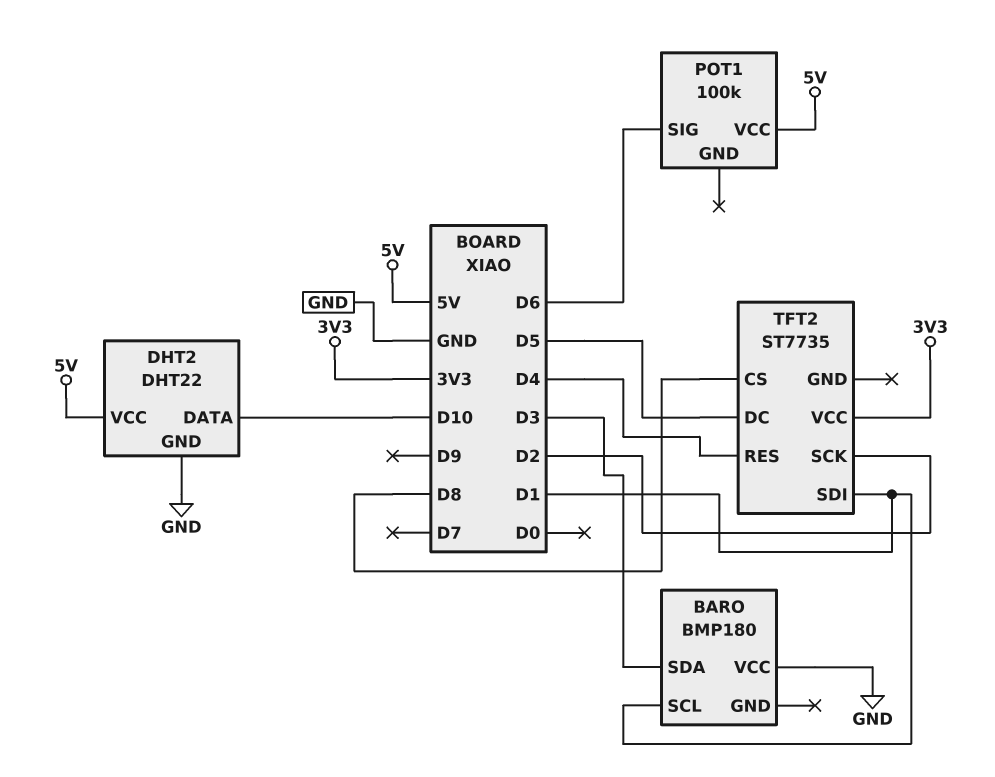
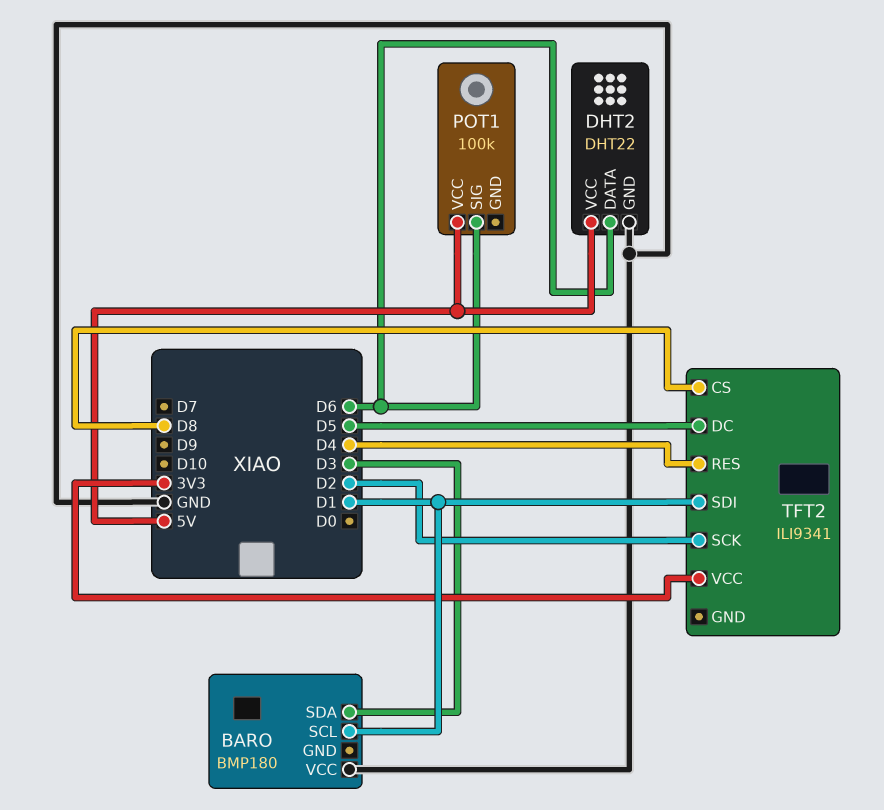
DHT2 pin DATA: D10 -> D6
TFT2: ST7735 -> ILI9341

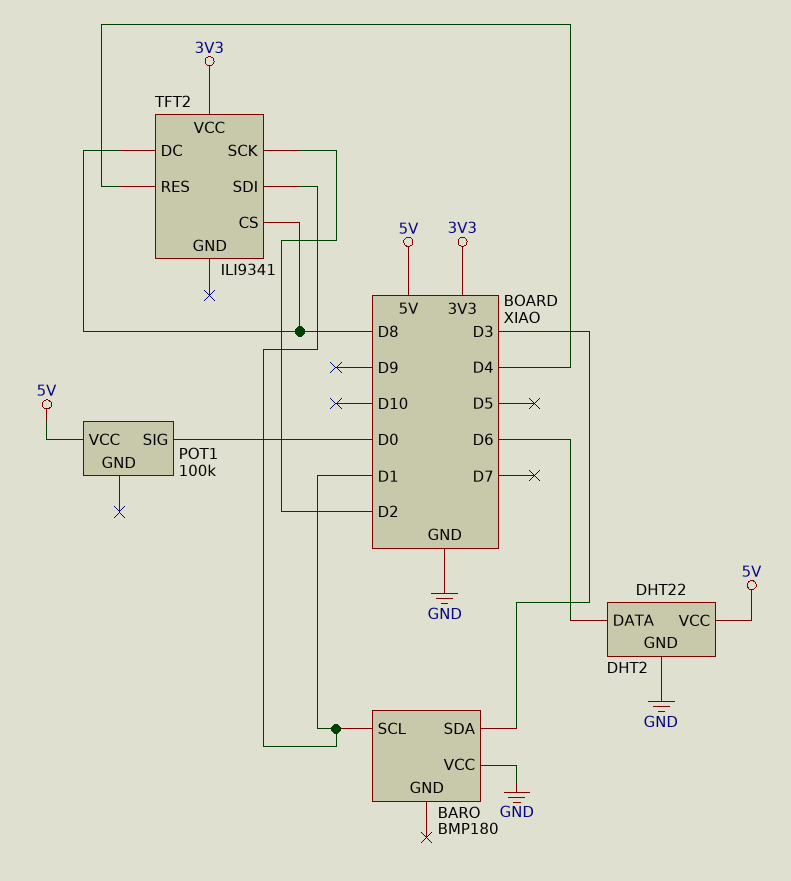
POT1 pin SIG: D6 -> D0
TFT2 pin DC: D5 -> D8

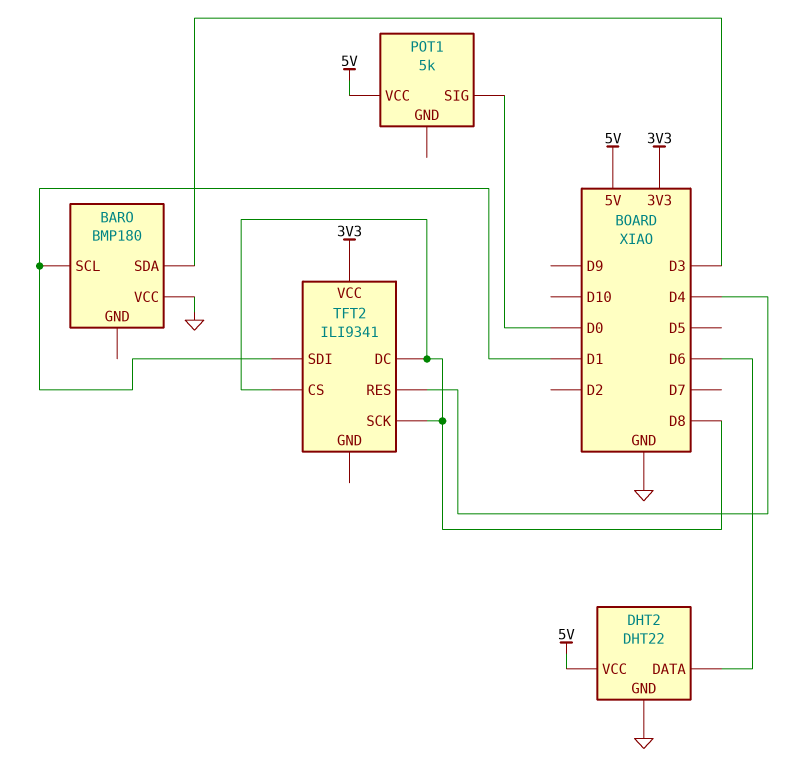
POT1: 100k -> 5k
TFT2 pin SCK: D2 -> D8

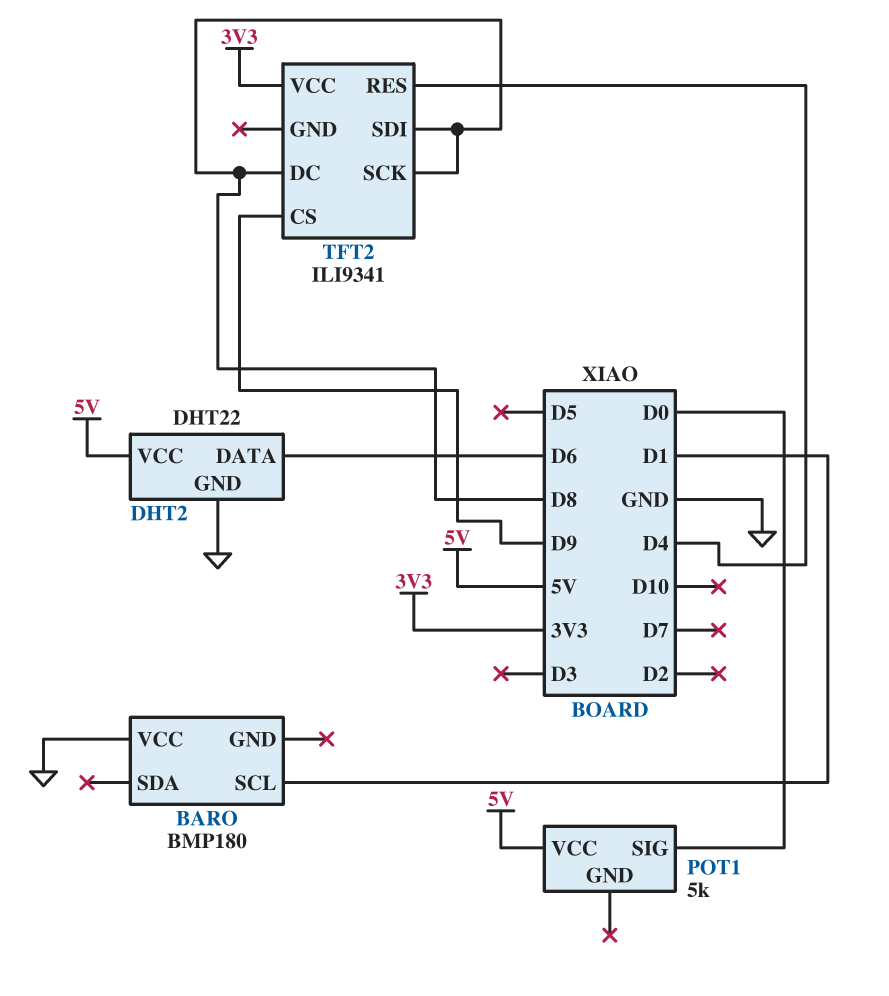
BARO pin SDA: D3 -> none
TFT2 pin CS: D8 -> D9
TFT2 pin SDI: D1 -> D8

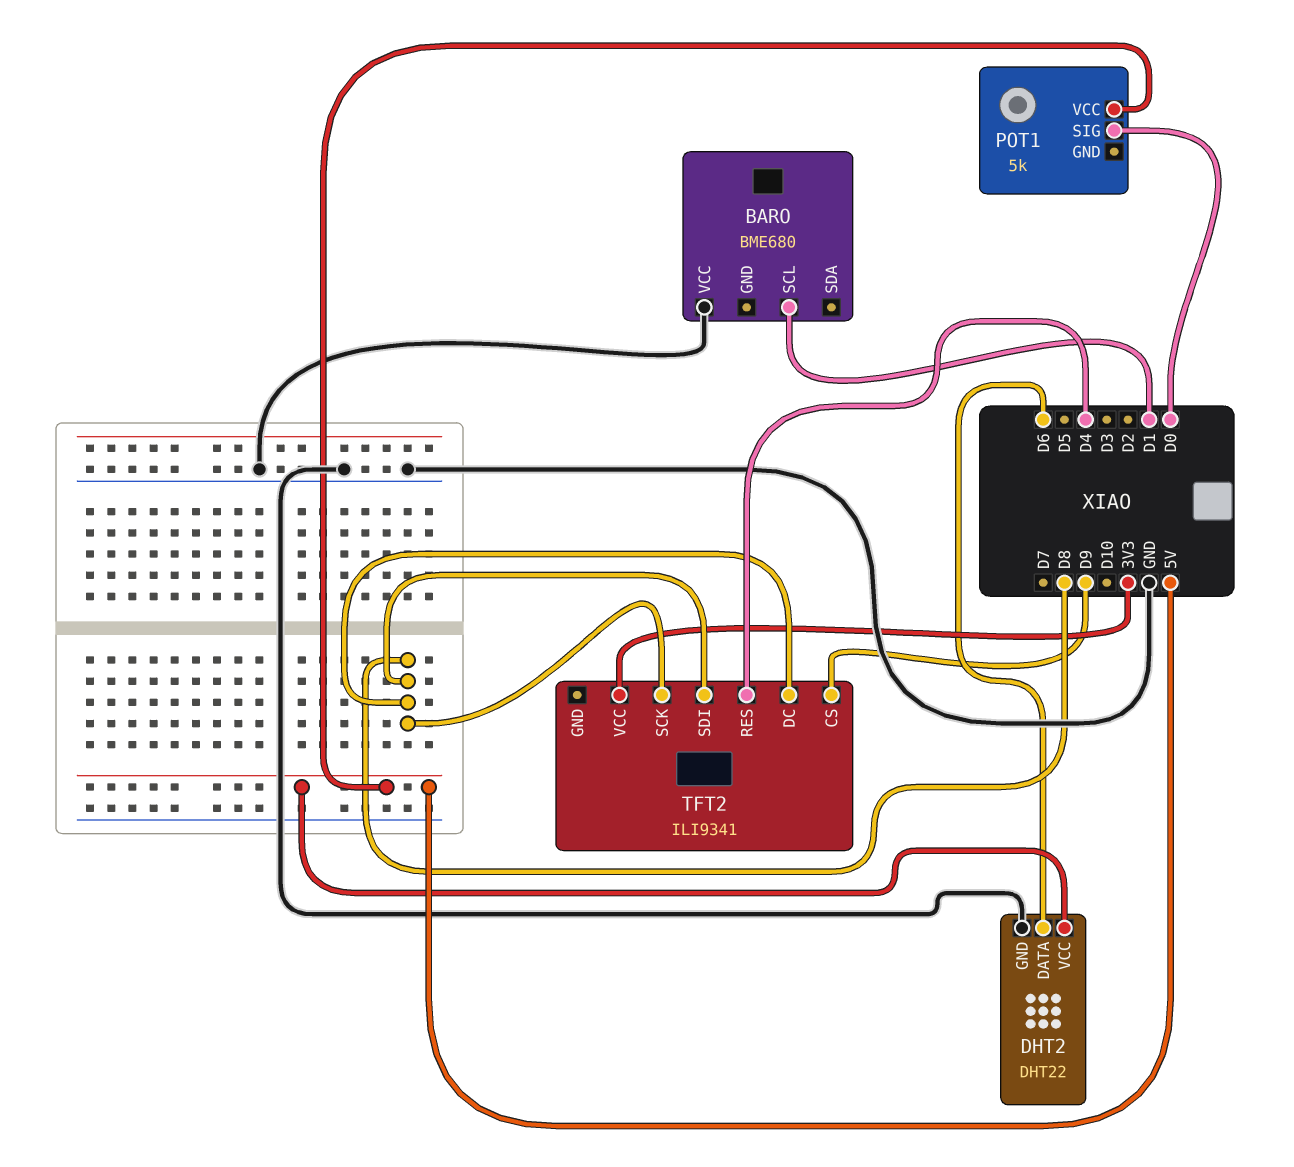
BARO: BMP180 -> BME680

